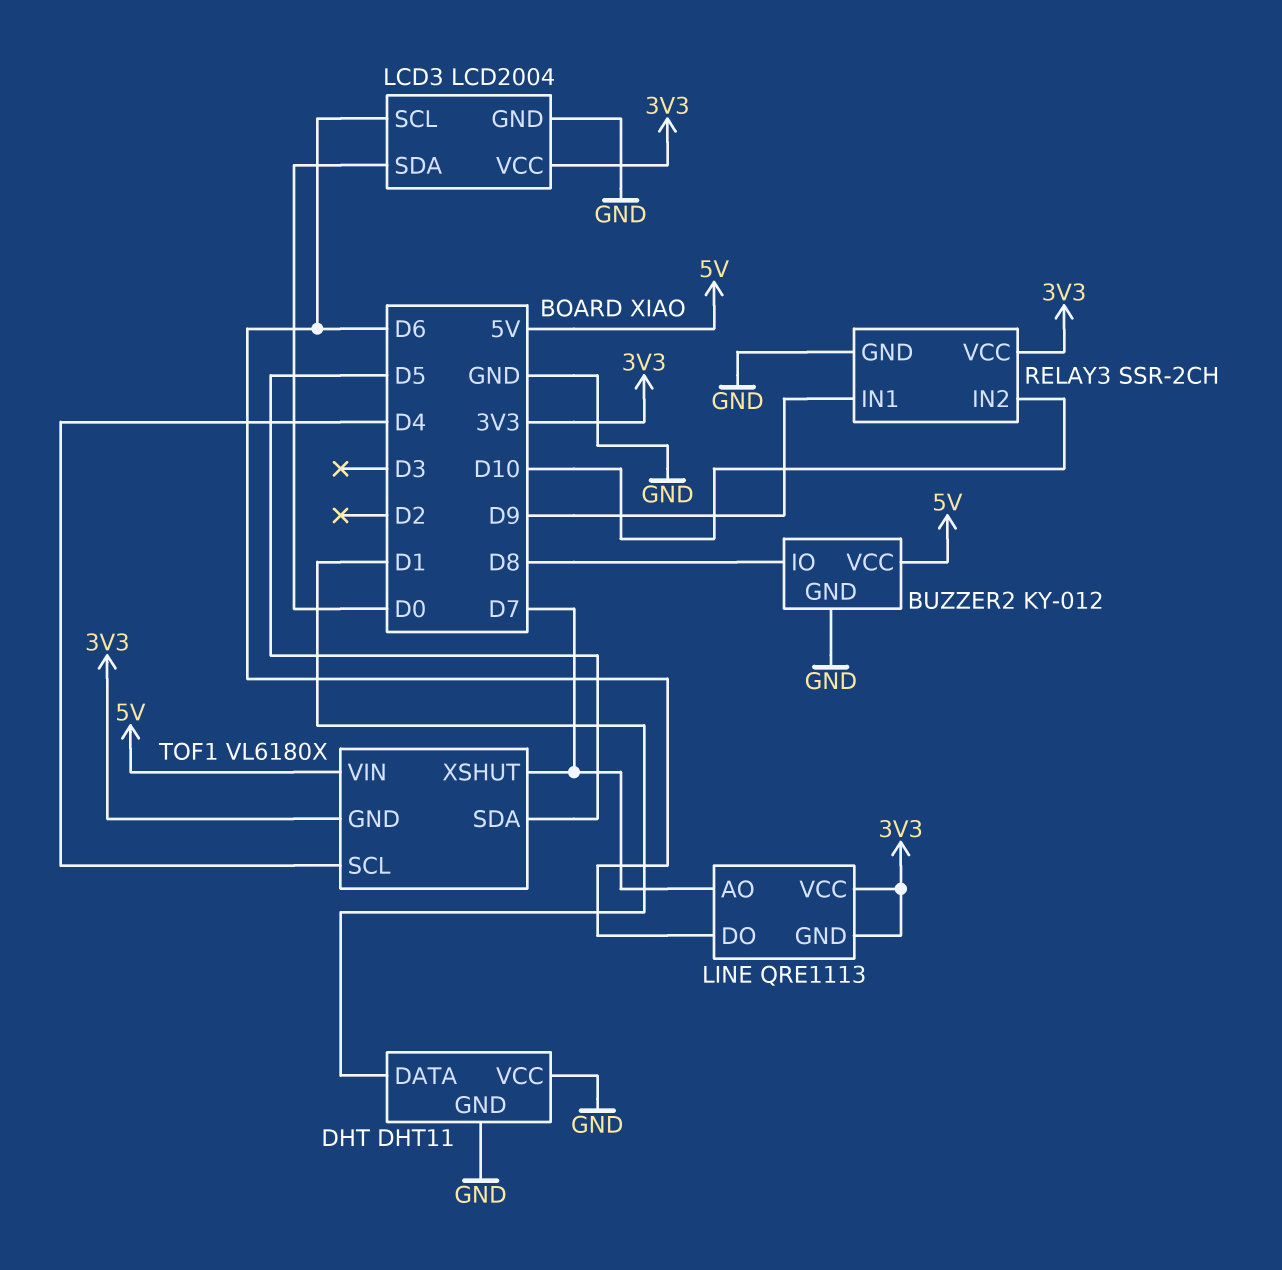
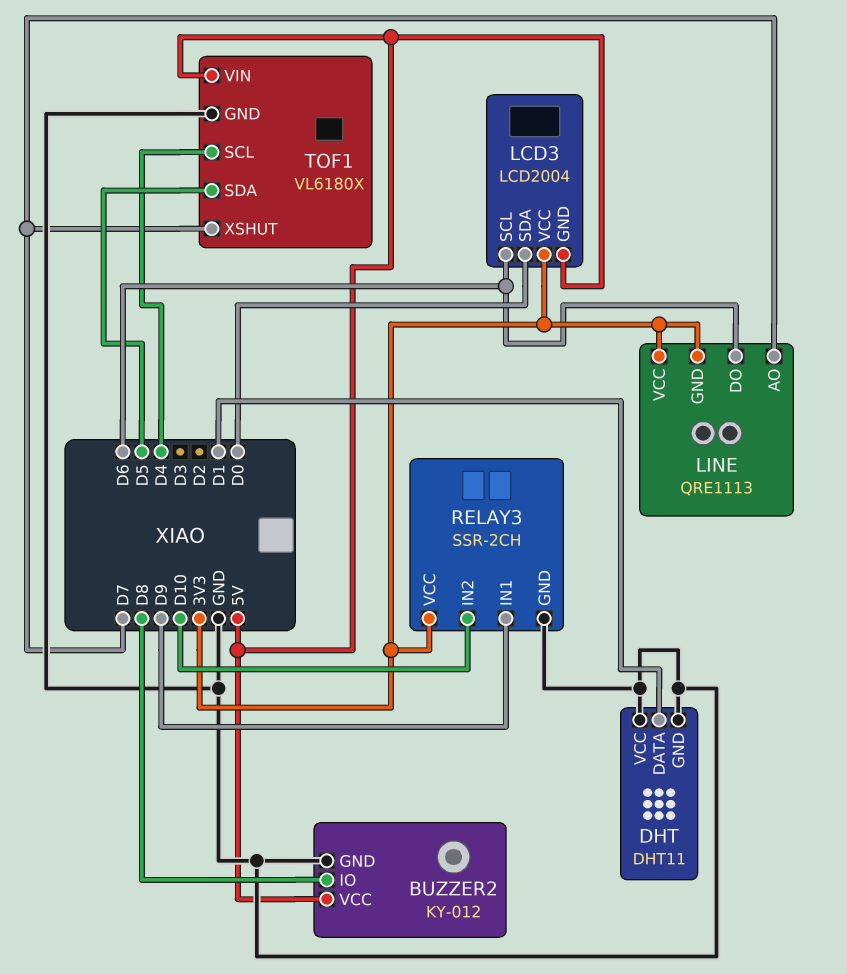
LCD3 pin GND: GND -> 5V
TOF1 pin GND: 3V3 -> GND

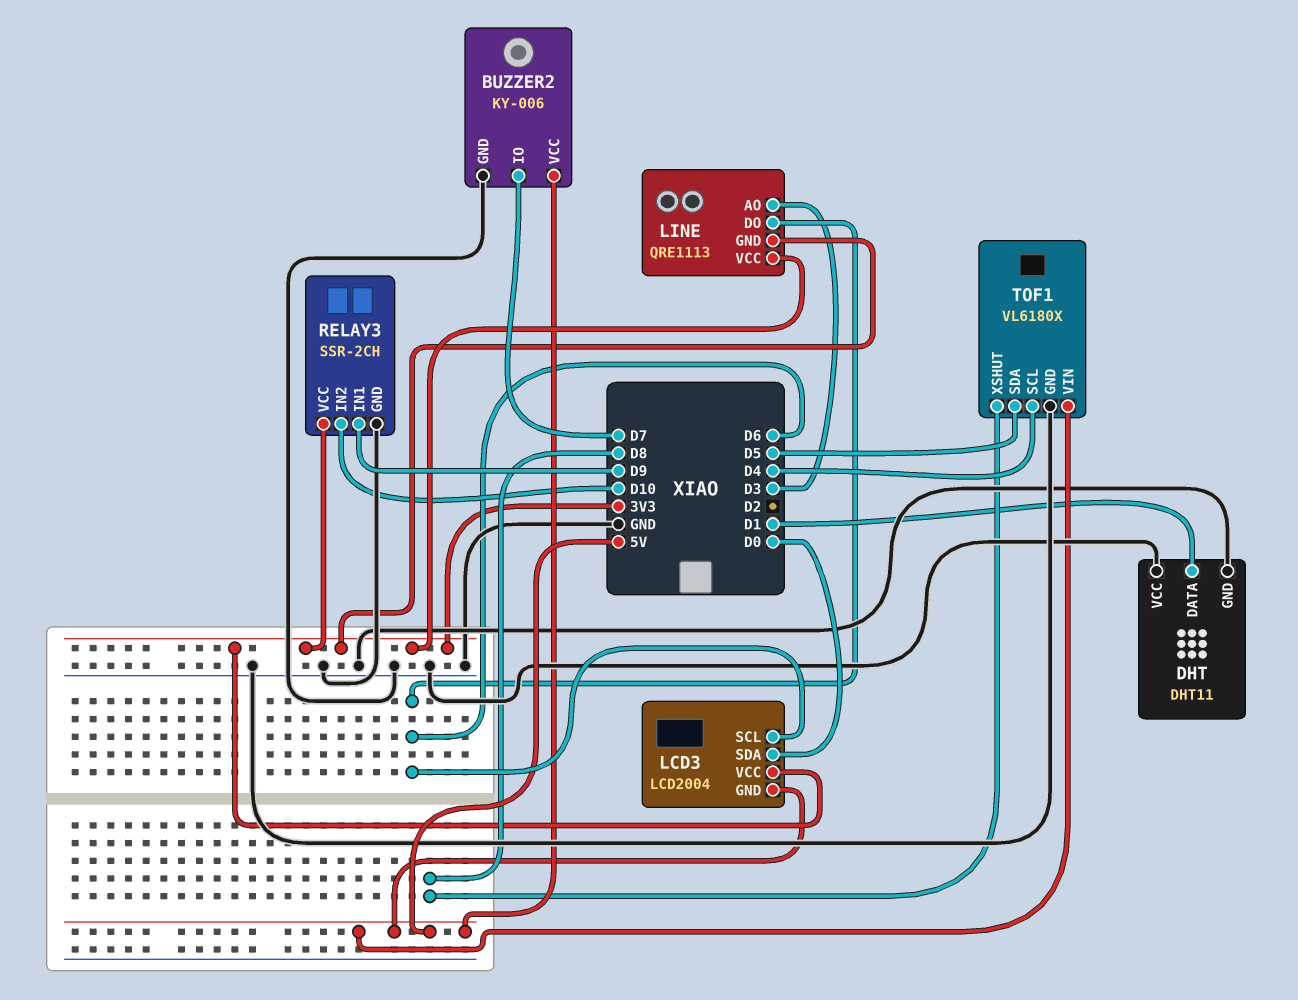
BUZZER2: KY-012 -> KY-006
BUZZER2 pin IO: D8 -> D7
LINE pin AO: D7 -> D3
TOF1 pin XSHUT: D7 -> D8

